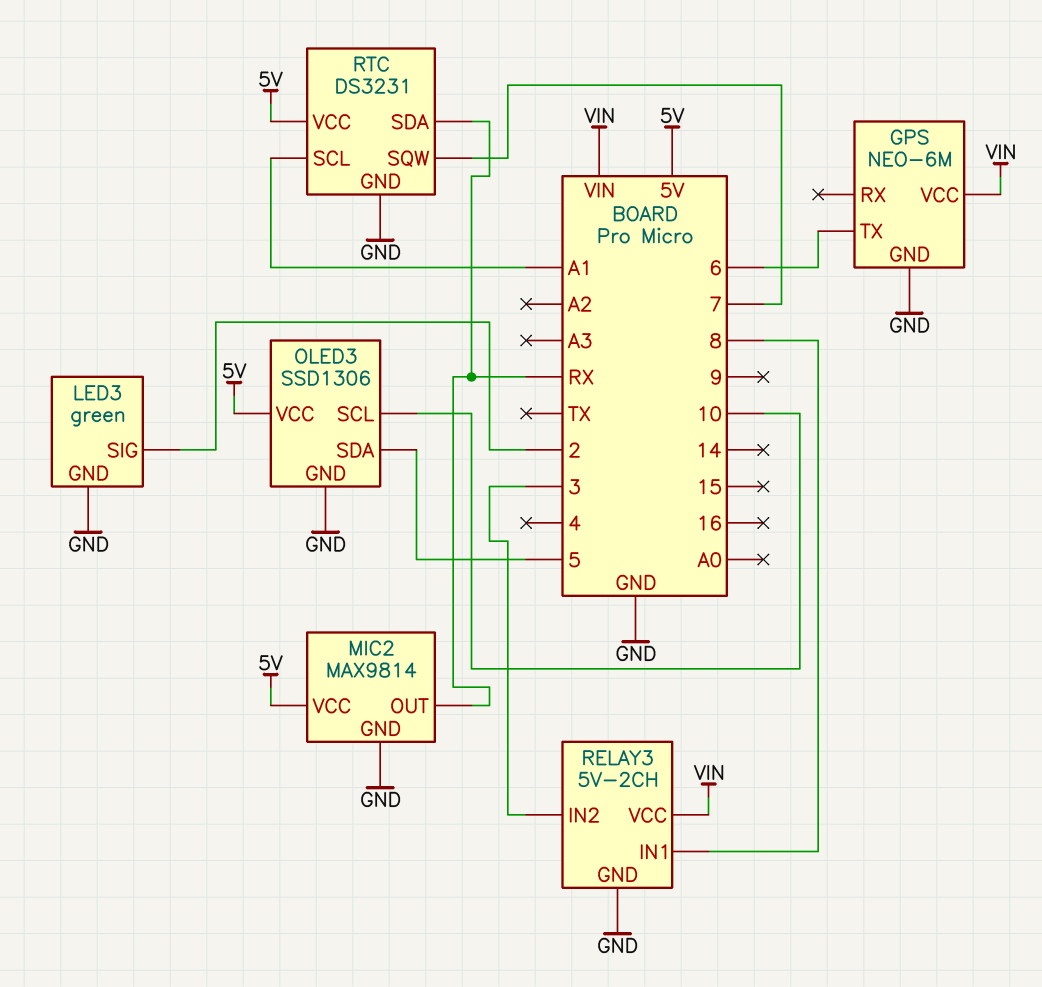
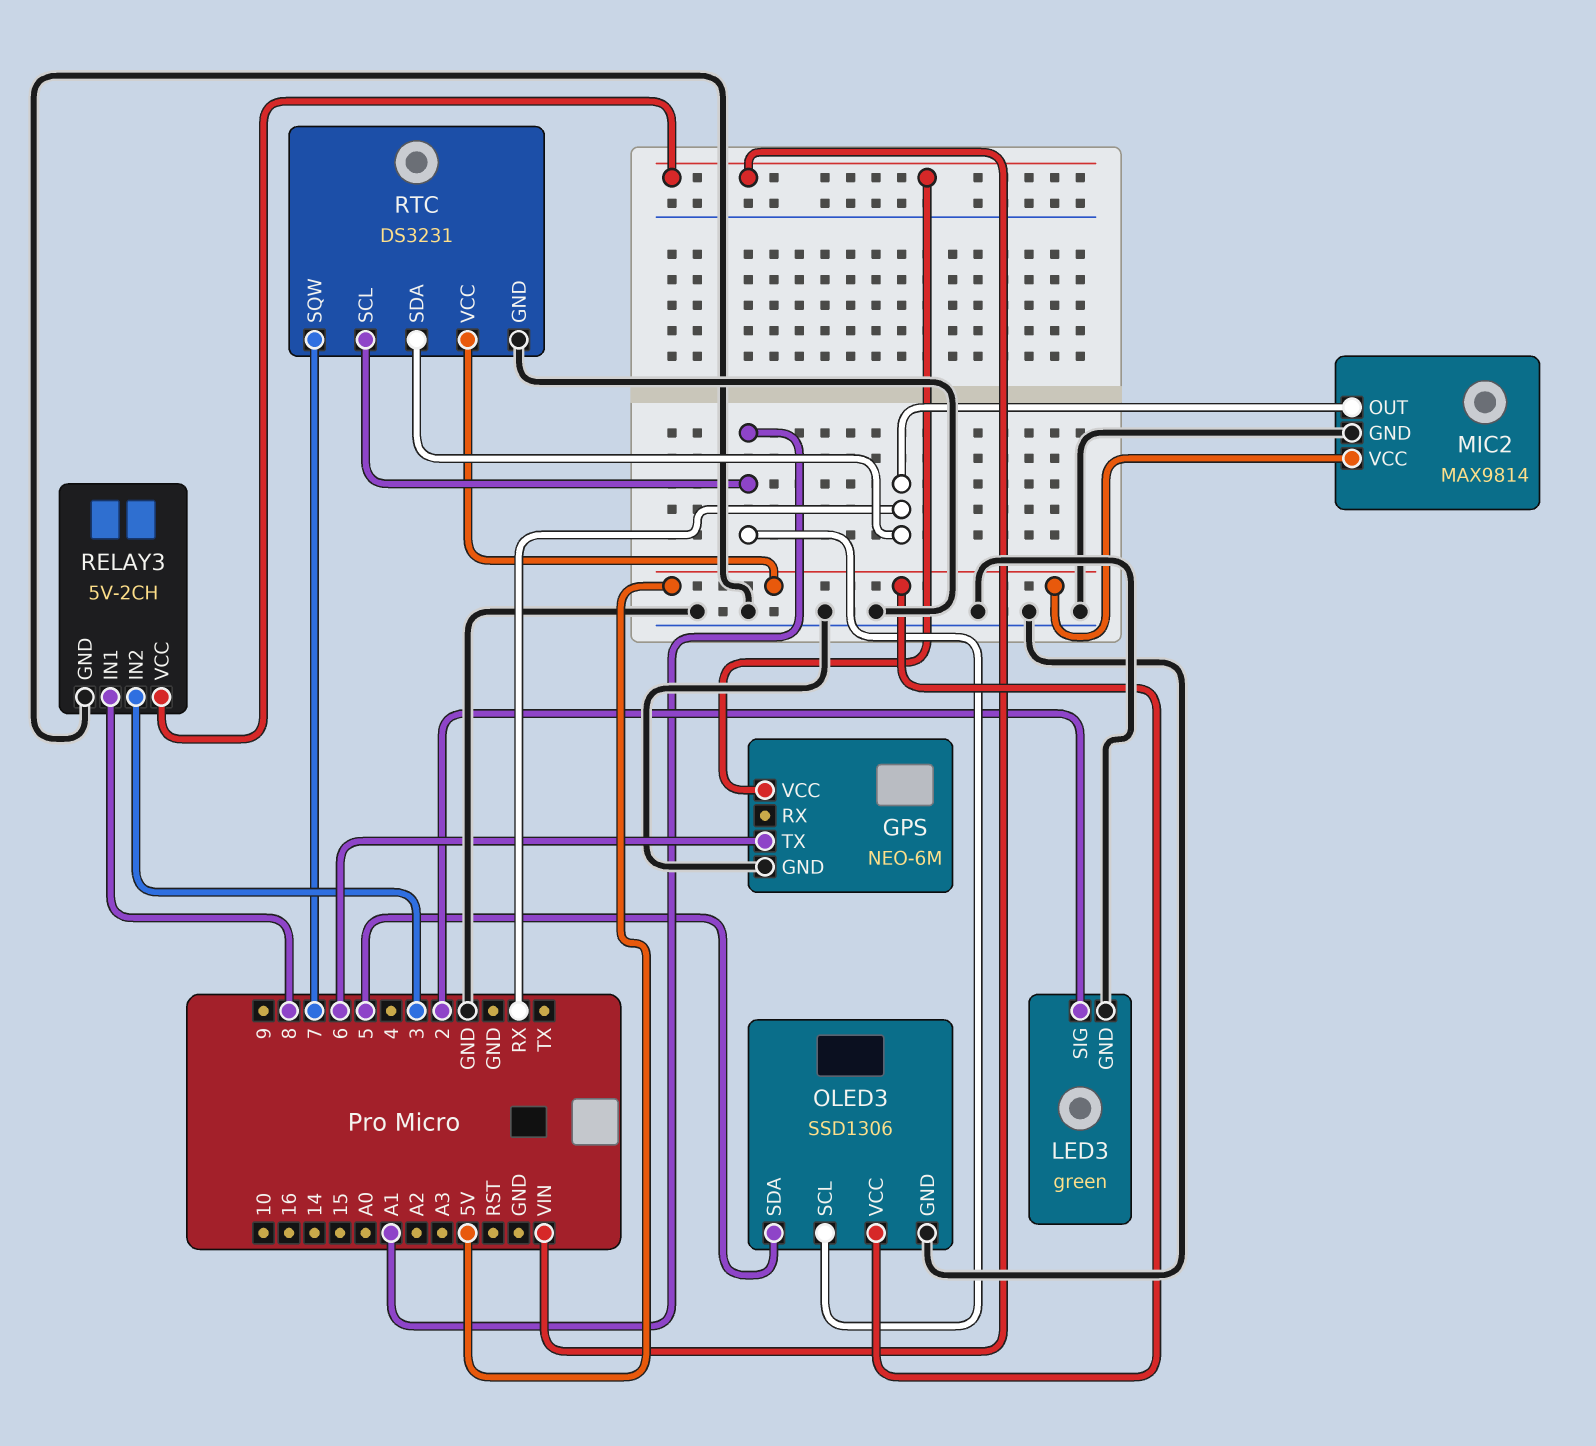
OLED3 pin SCL: 10 -> A1

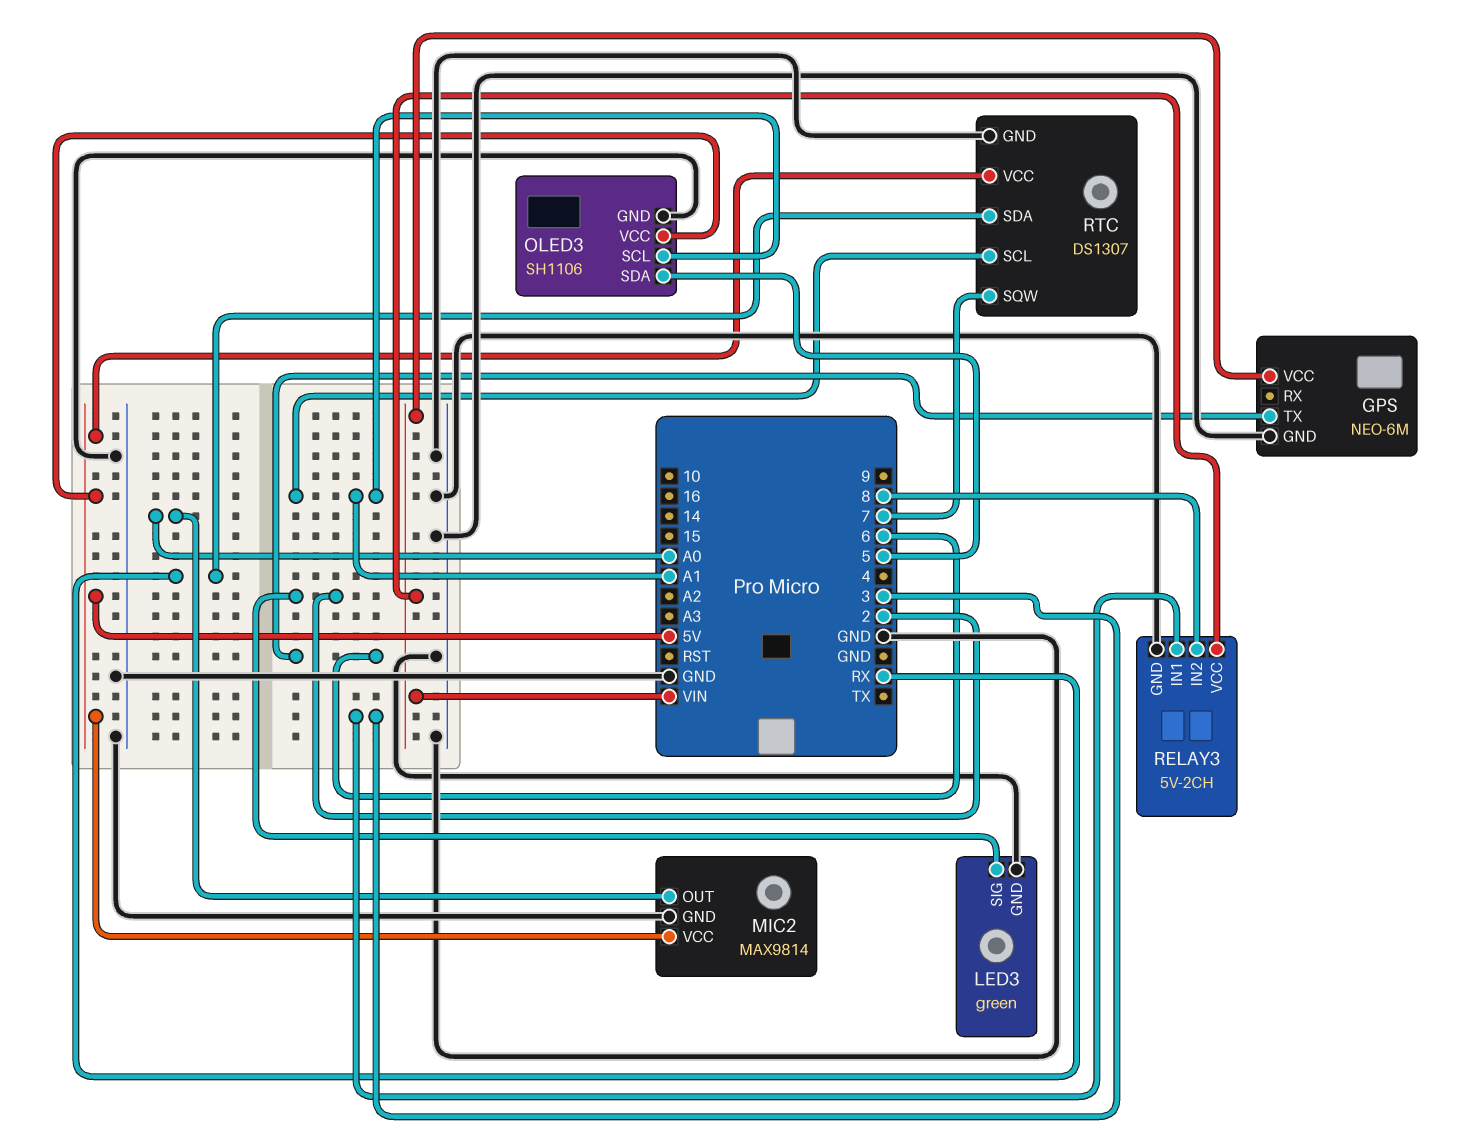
MIC2 pin OUT: RX -> A0
OLED3: SSD1306 -> SH1106
RELAY3 pin IN1: 8 -> 3
RELAY3 pin IN2: 3 -> 8
RTC: DS3231 -> DS1307

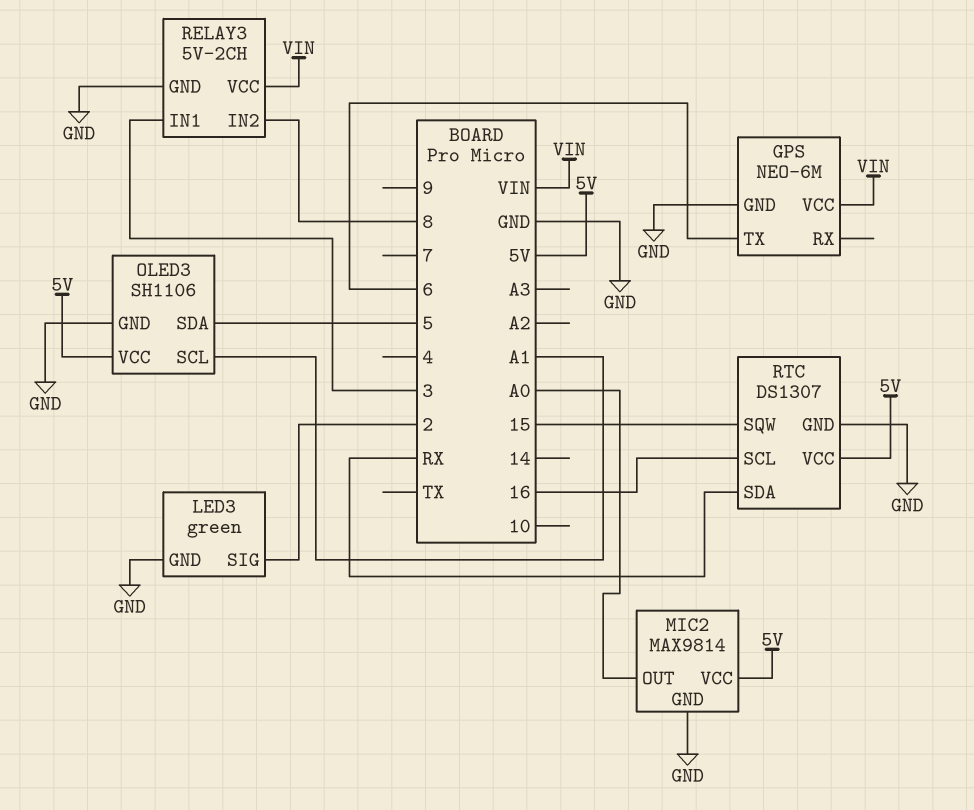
RTC pin SCL: A1 -> 16
RTC pin SQW: 7 -> 15

